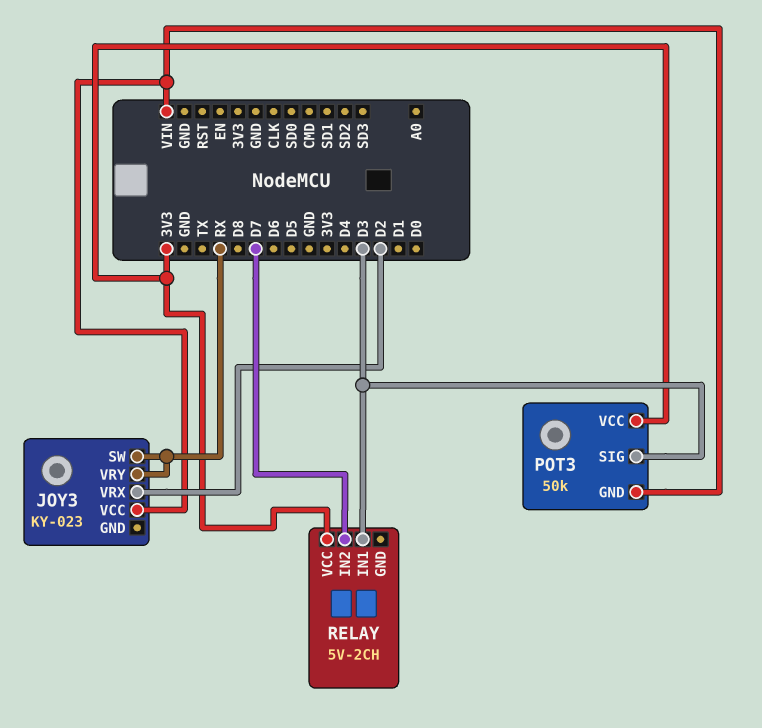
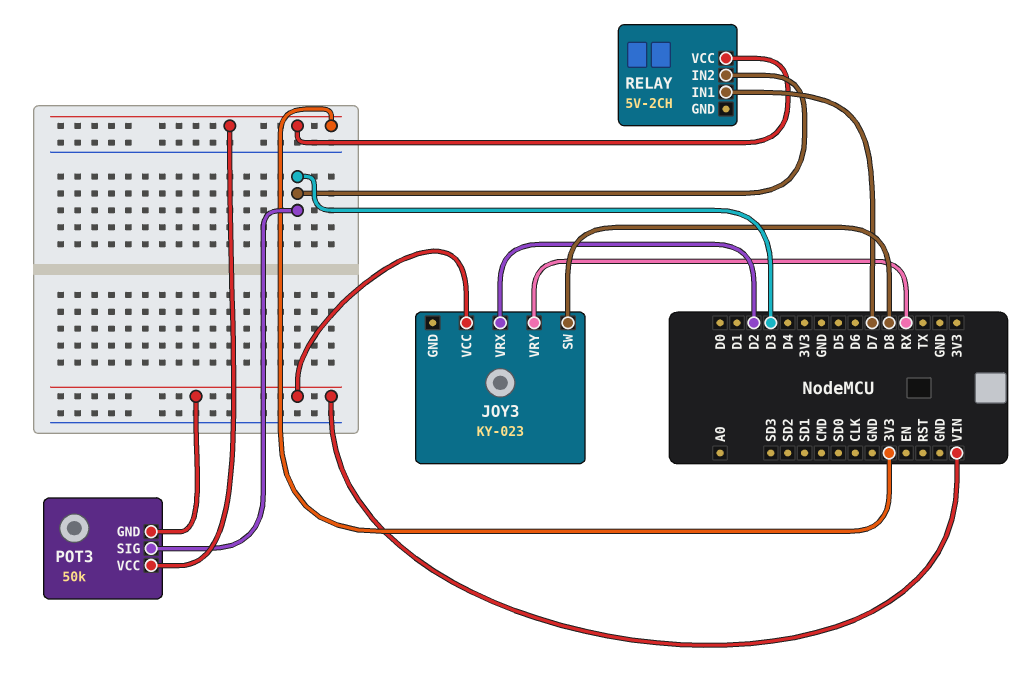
JOY3 pin SW: RX -> D8
RELAY pin IN1: D3 -> D7
RELAY pin IN2: D7 -> D3

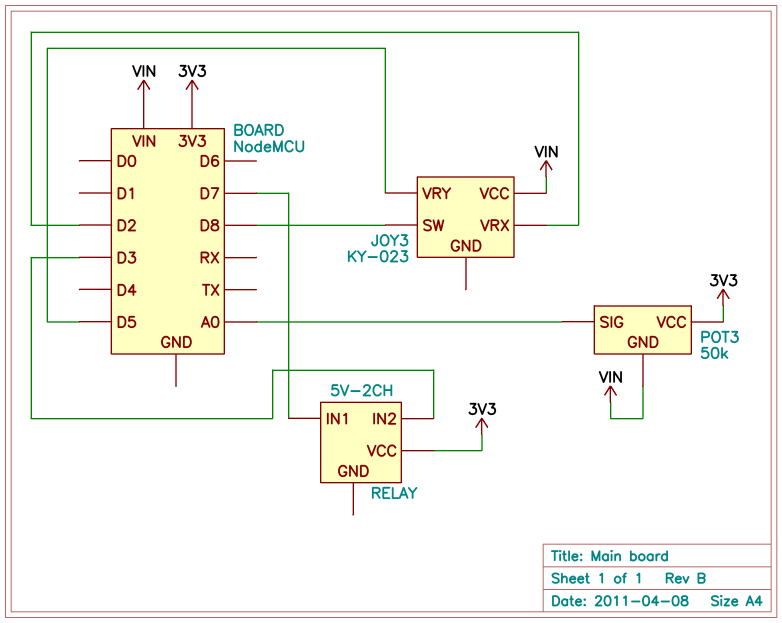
JOY3 pin VRY: RX -> D5
POT3 pin SIG: D3 -> A0

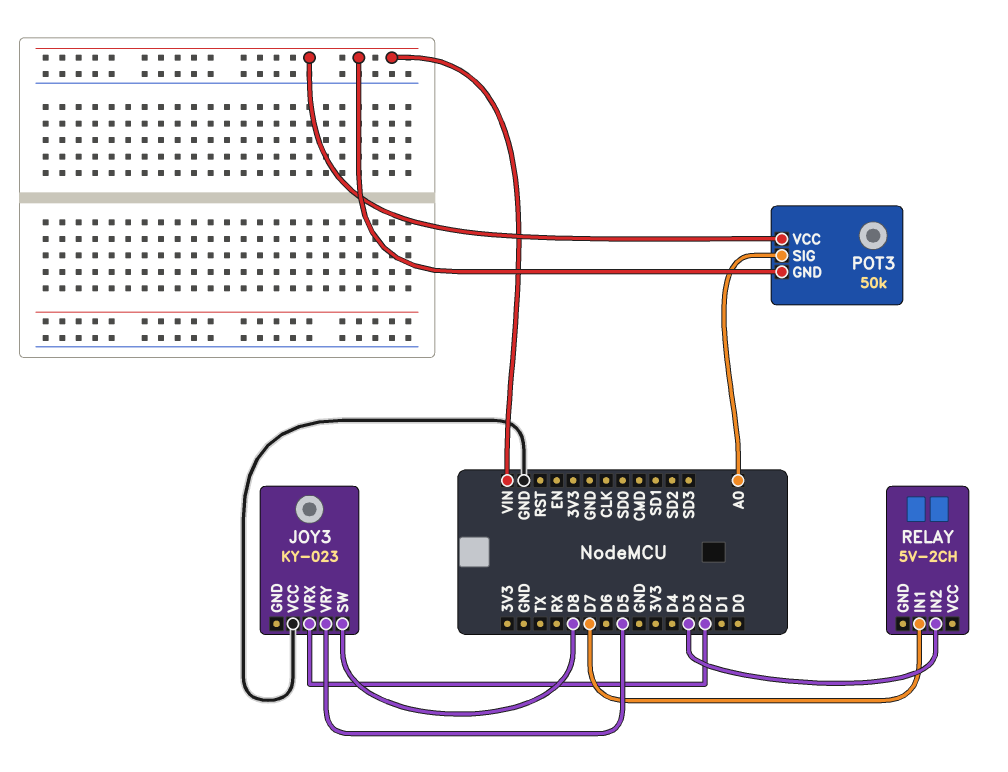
JOY3 pin VCC: VIN -> GND
POT3 pin VCC: 3V3 -> VIN
RELAY pin VCC: 3V3 -> none

